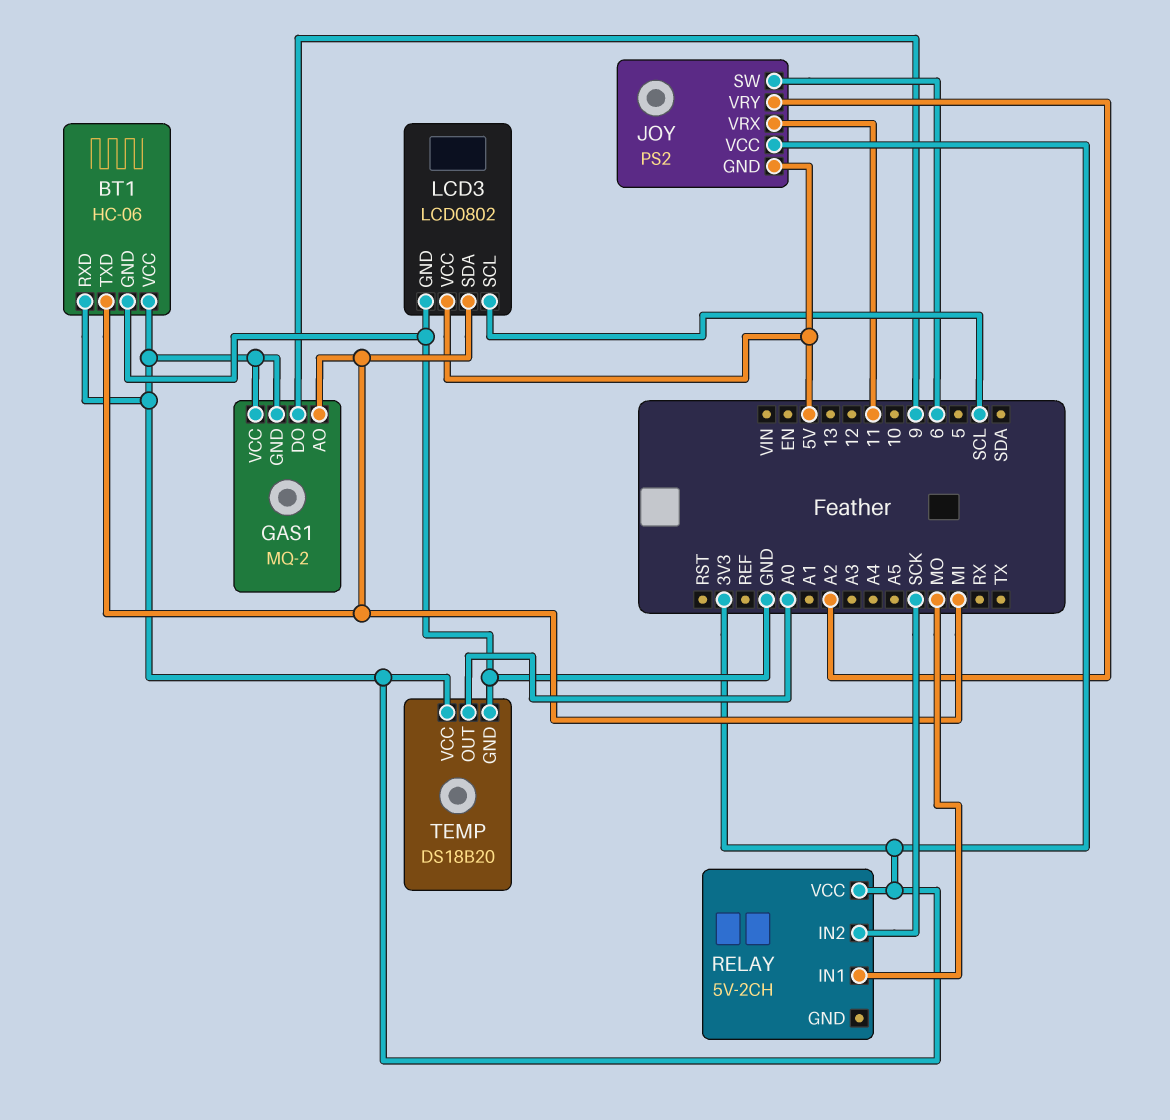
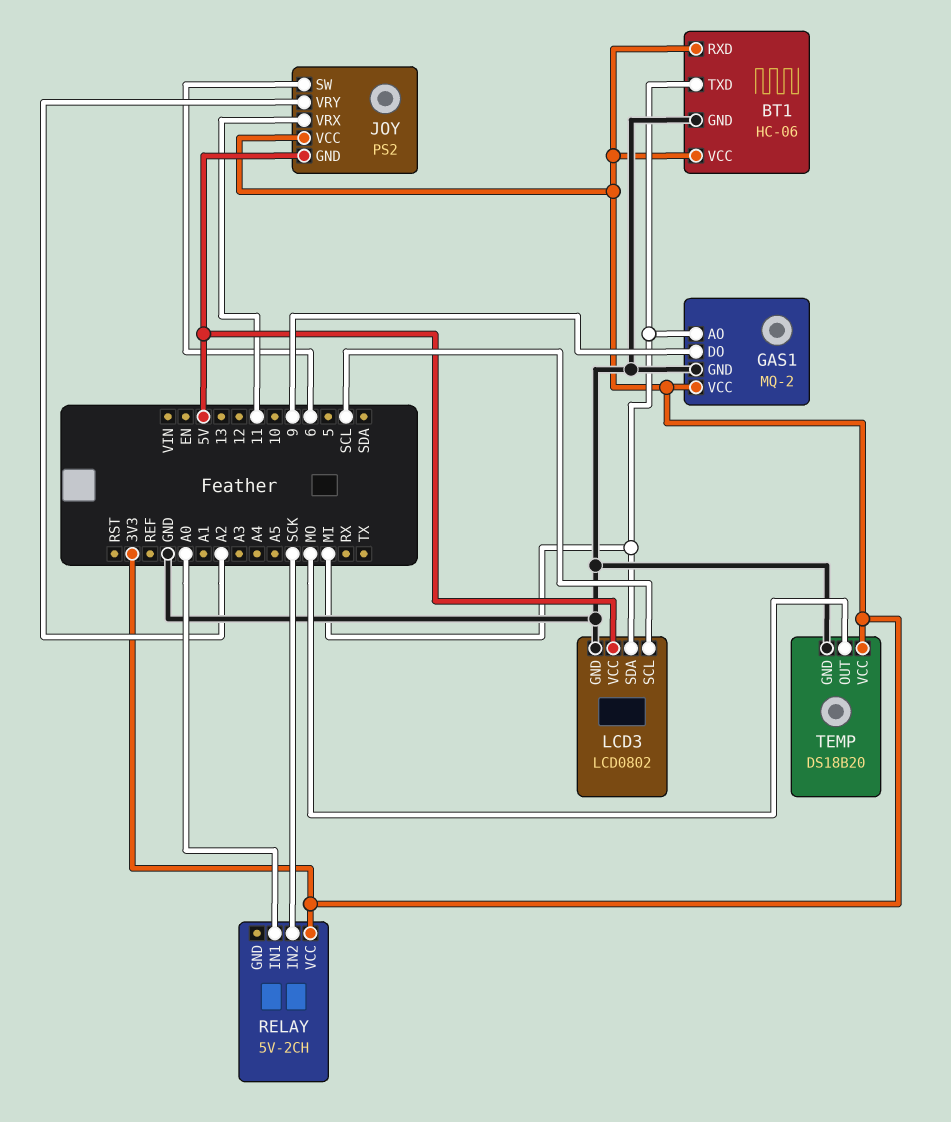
GAS1 pin GND: 3V3 -> GND
RELAY pin IN1: MO -> A0
TEMP pin OUT: A0 -> MO

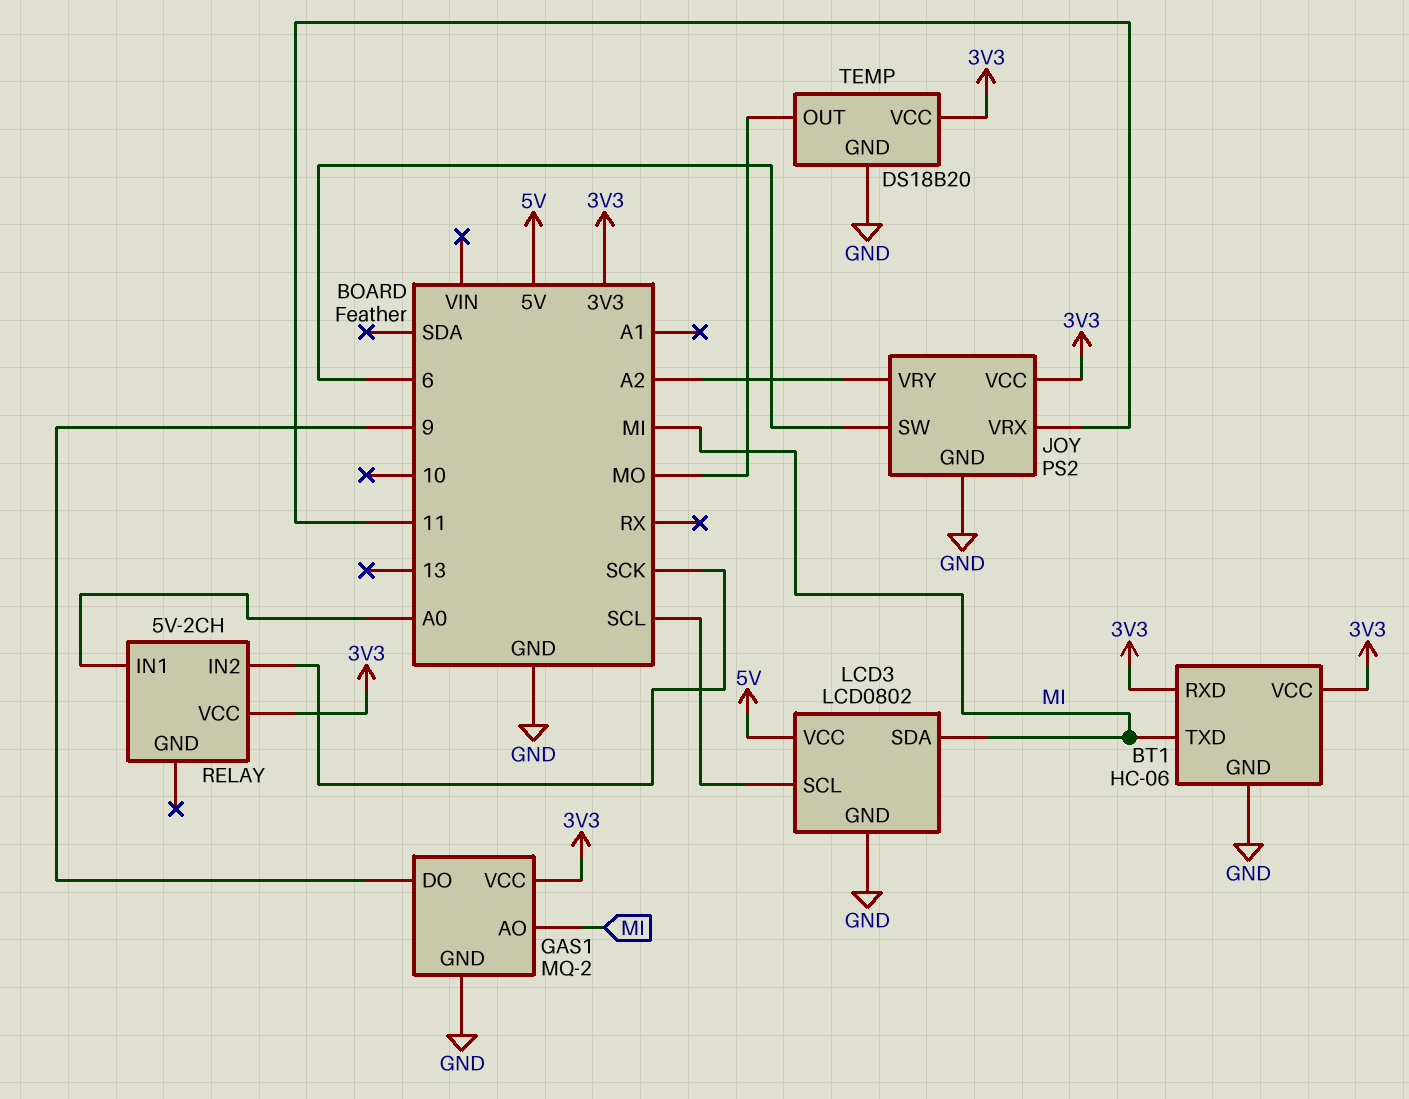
JOY pin GND: 5V -> GND

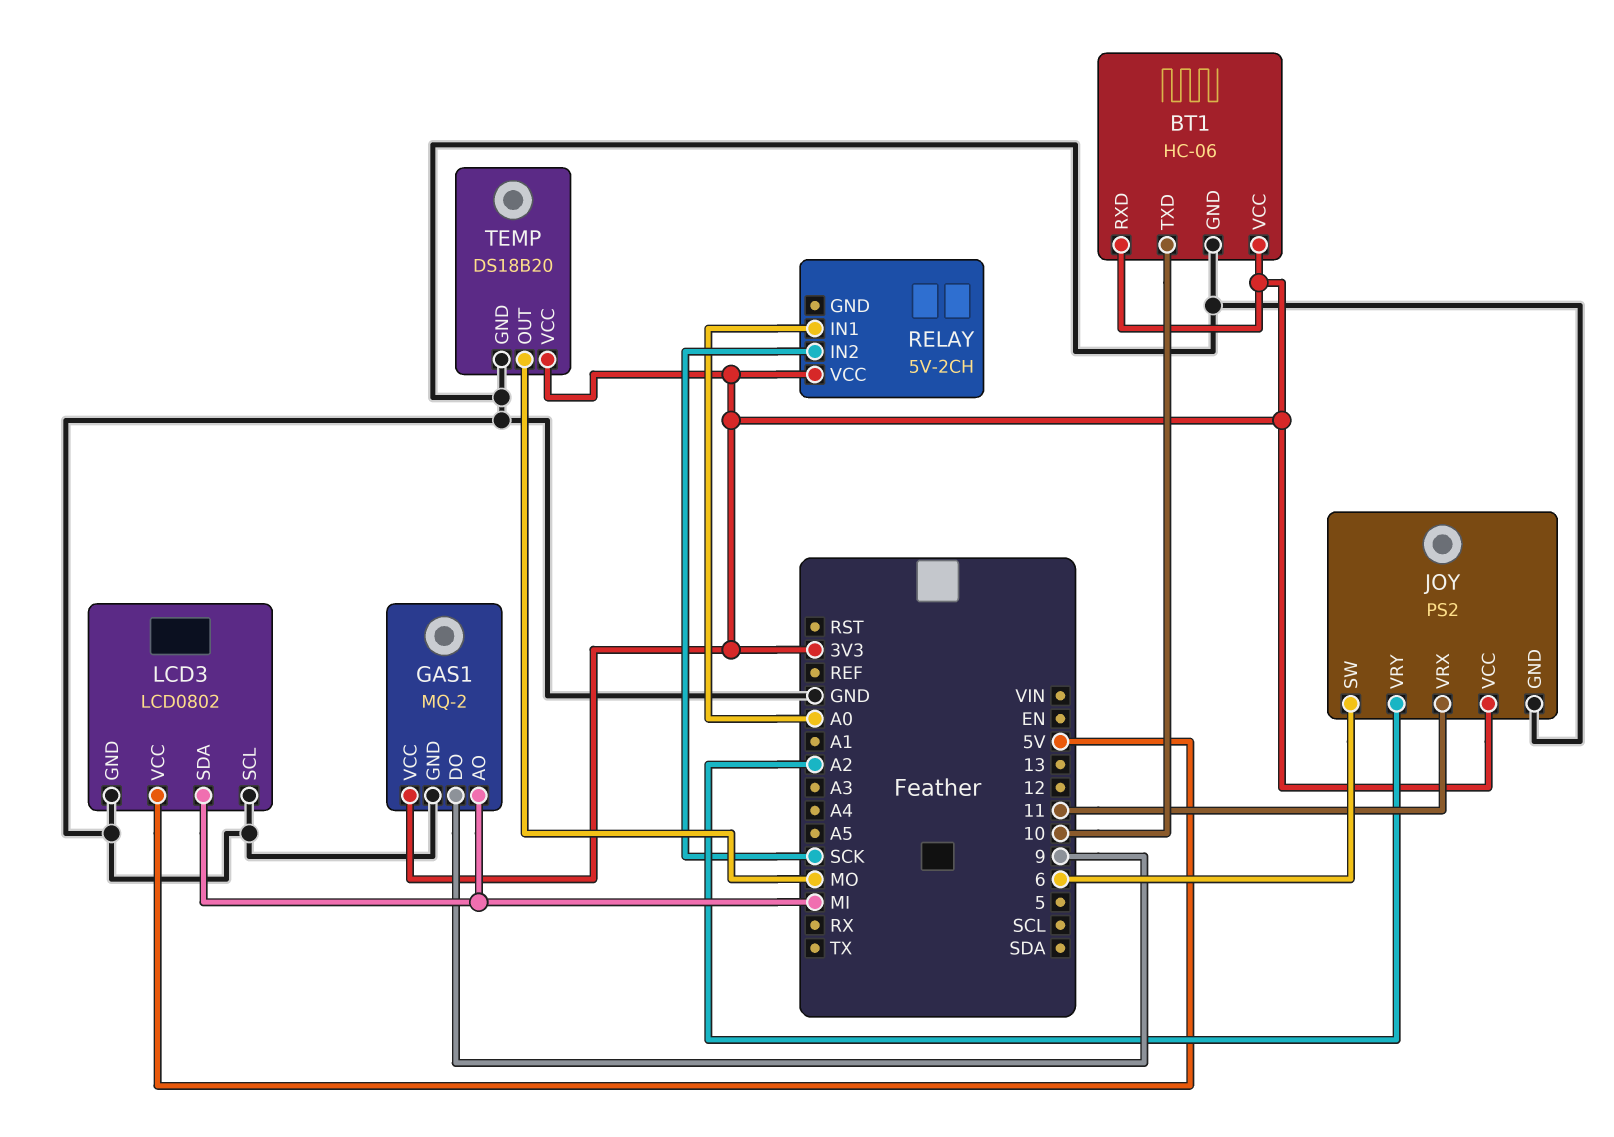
BT1 pin TXD: MI -> 10
LCD3 pin SCL: SCL -> GND

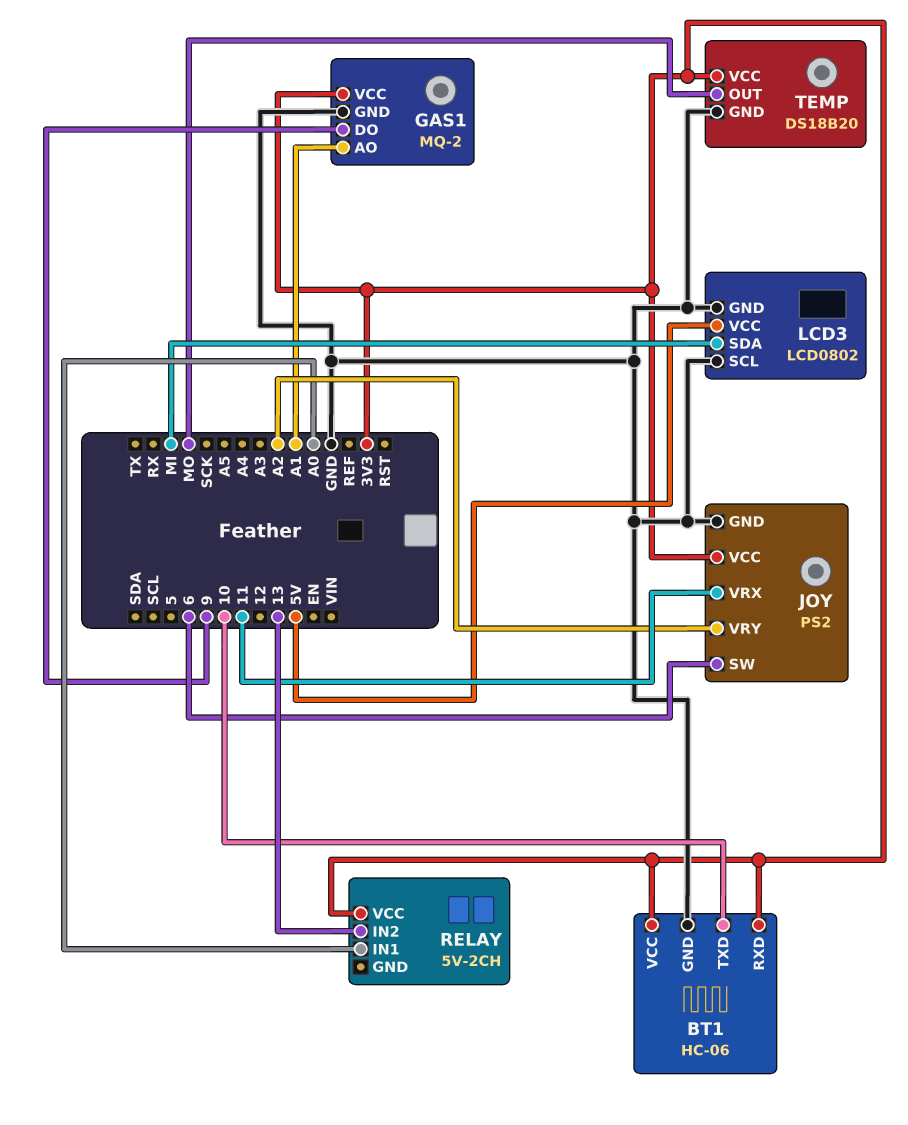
GAS1 pin AO: MI -> A1
RELAY pin IN2: SCK -> 13

